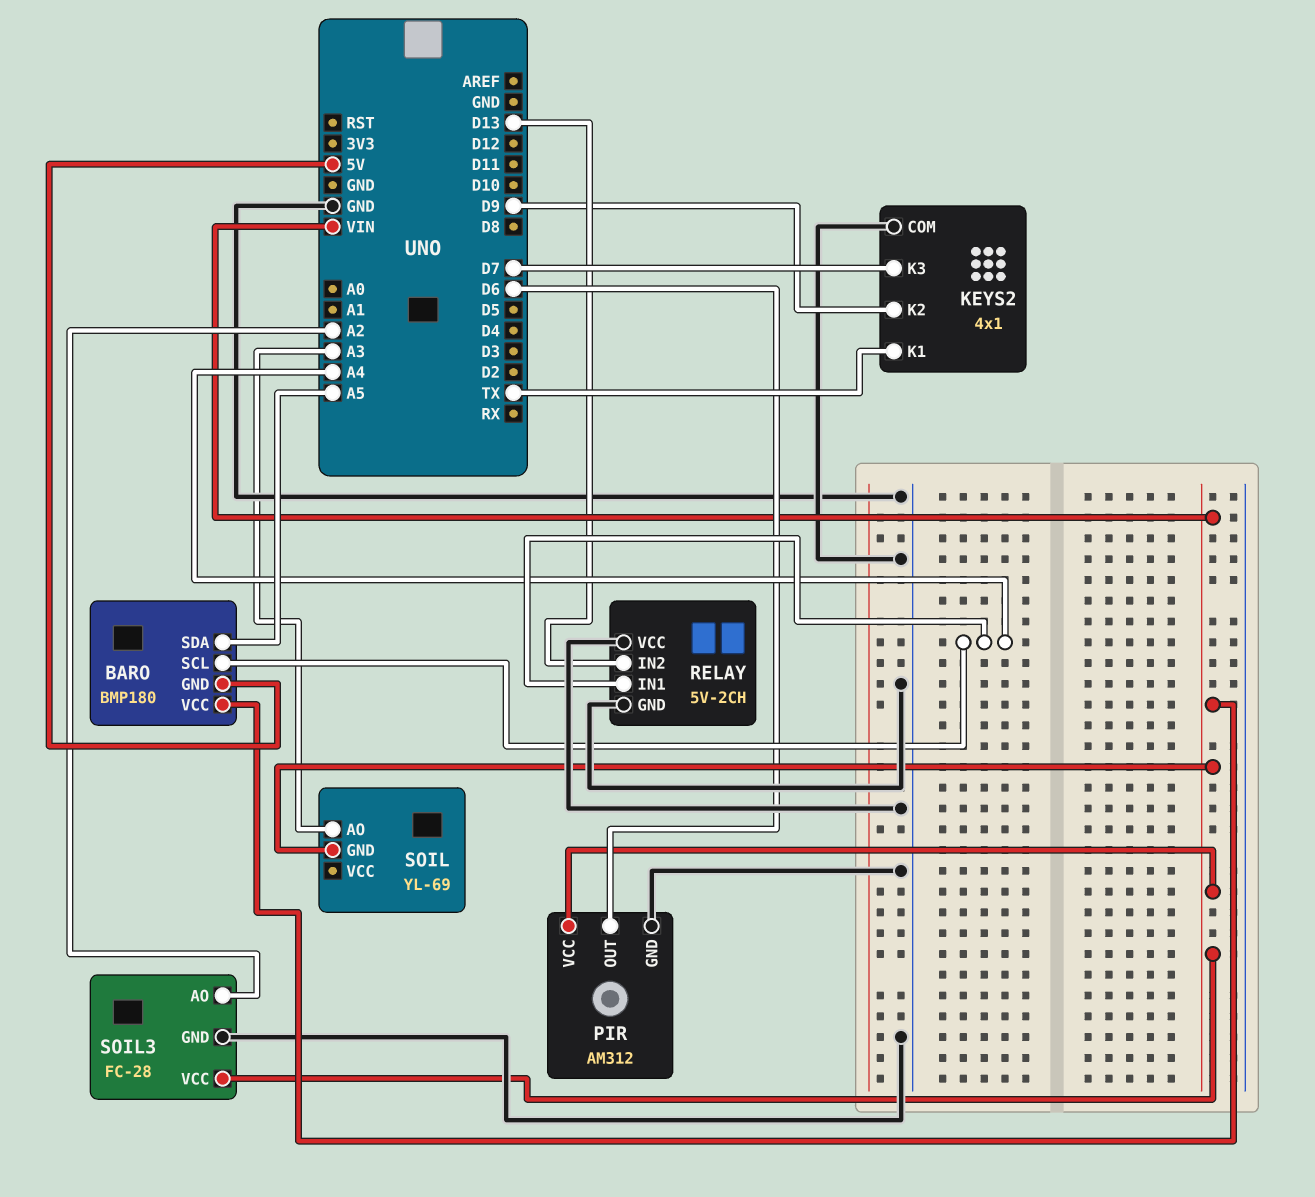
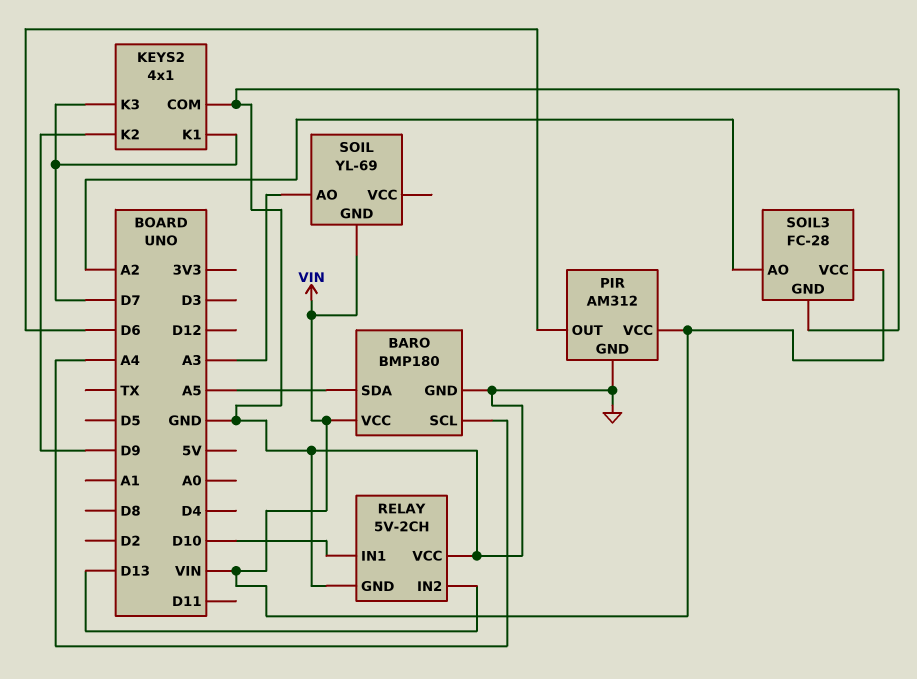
BARO pin GND: 5V -> GND
KEYS2 pin K1: TX -> D7
RELAY pin IN1: A4 -> D10

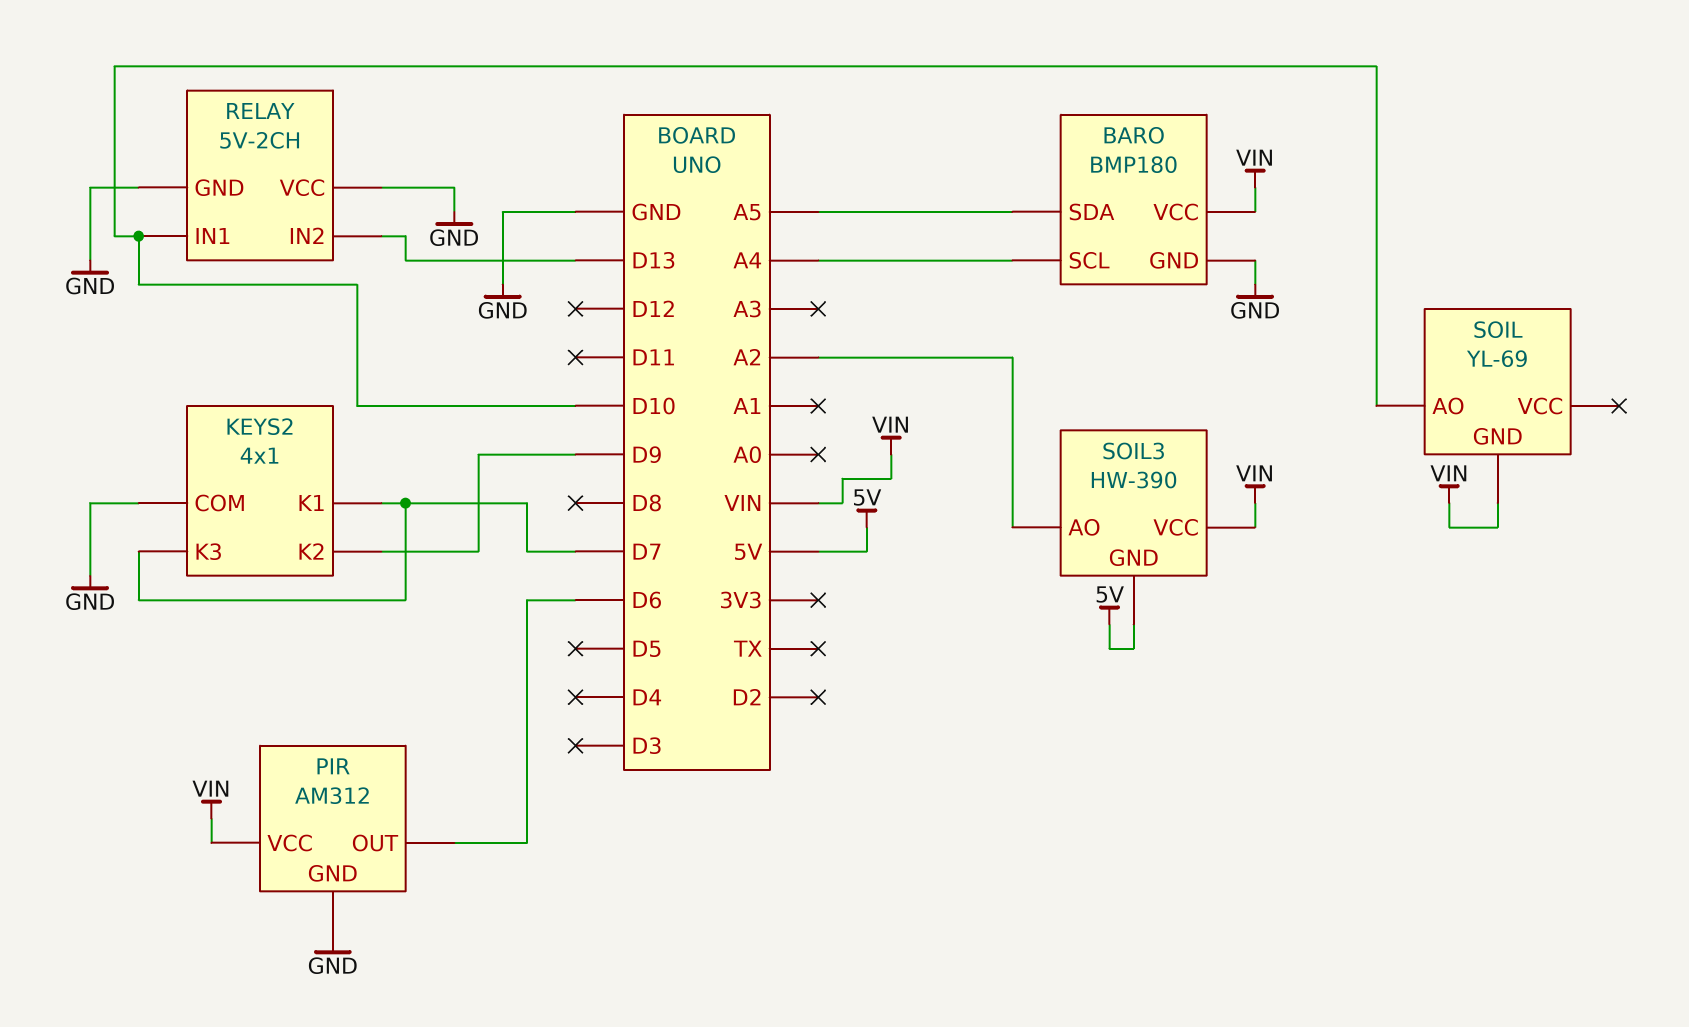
SOIL pin AO: A3 -> D10
SOIL3: FC-28 -> HW-390
SOIL3 pin GND: GND -> 5V

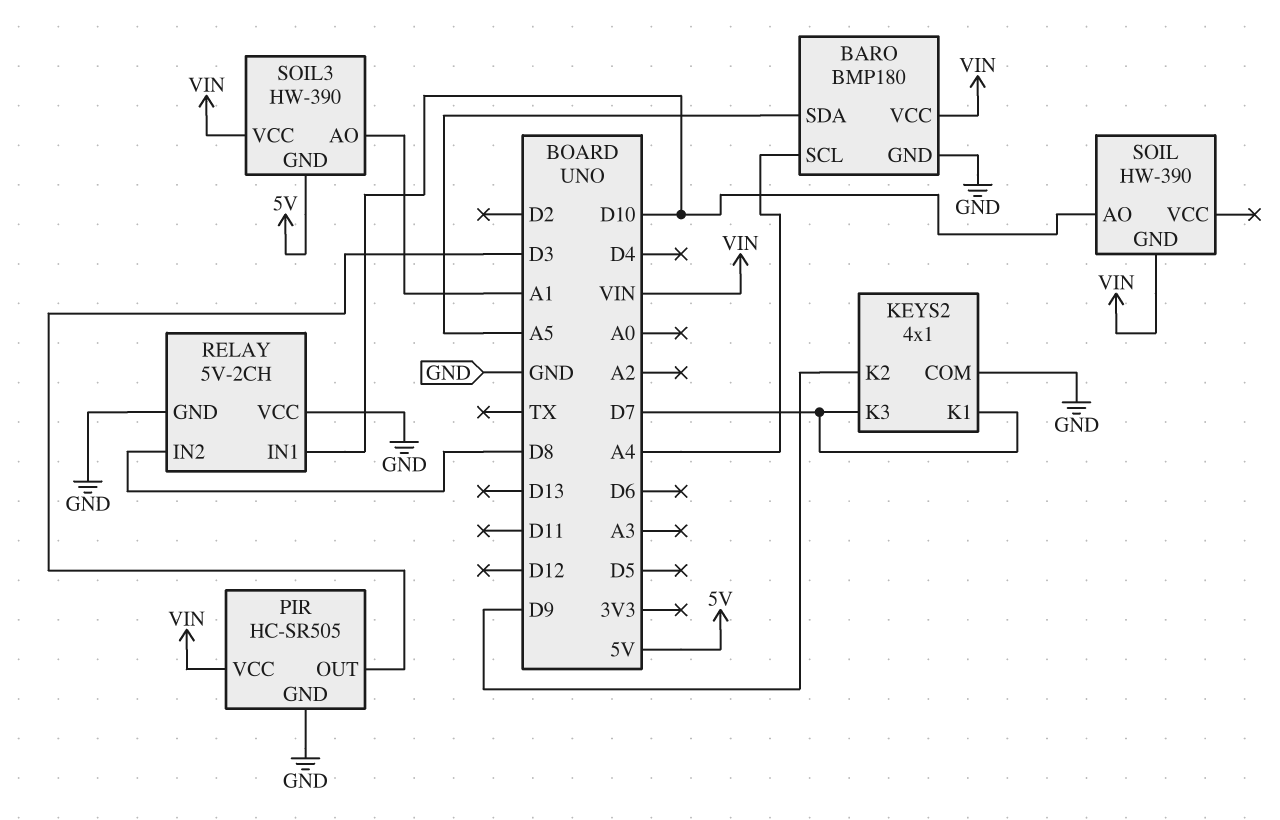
PIR: AM312 -> HC-SR505
PIR pin OUT: D6 -> D3
RELAY pin IN2: D13 -> D8
SOIL: YL-69 -> HW-390
SOIL3 pin AO: A2 -> A1

